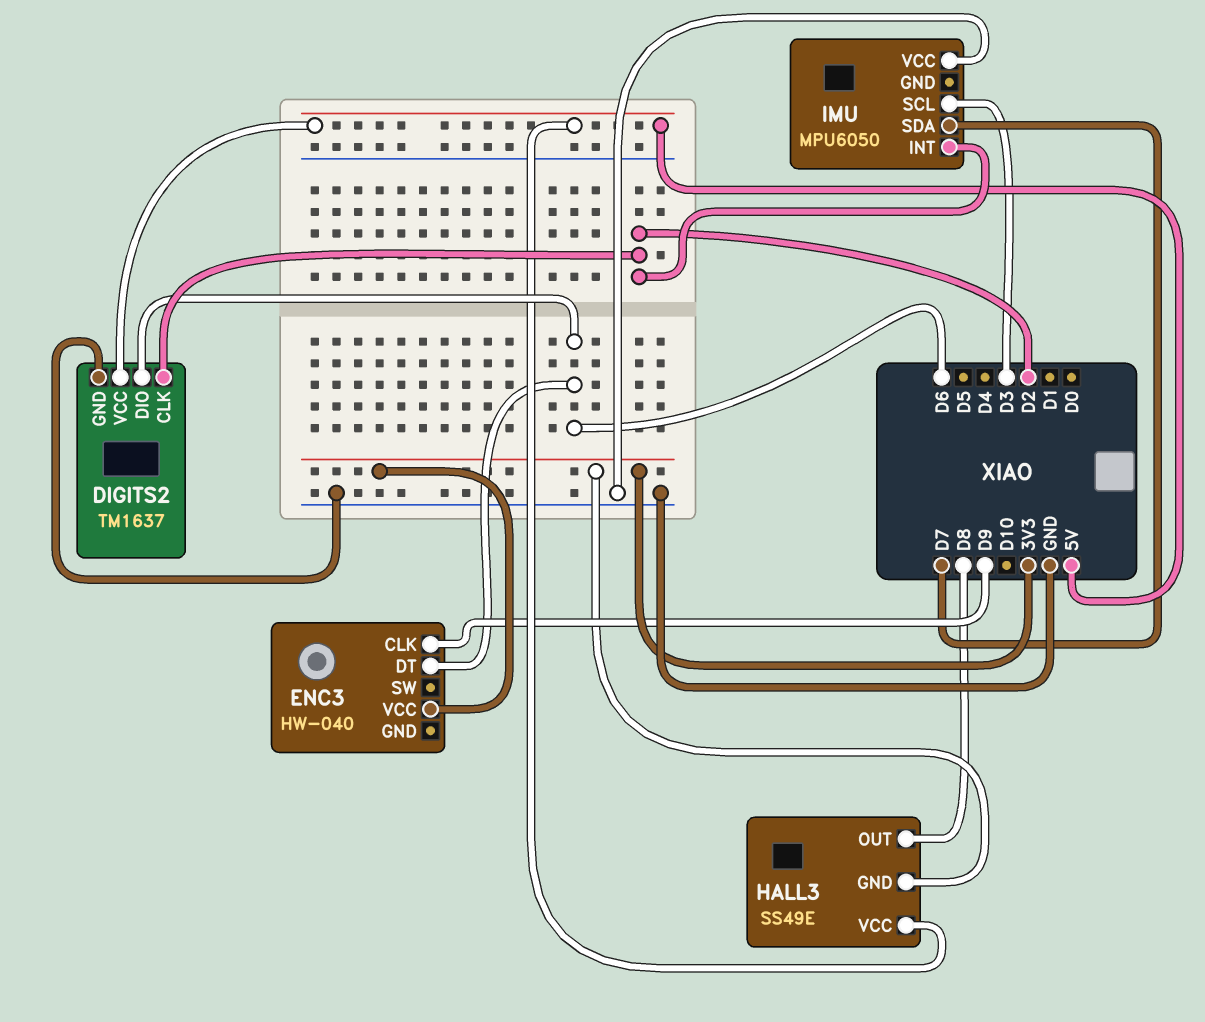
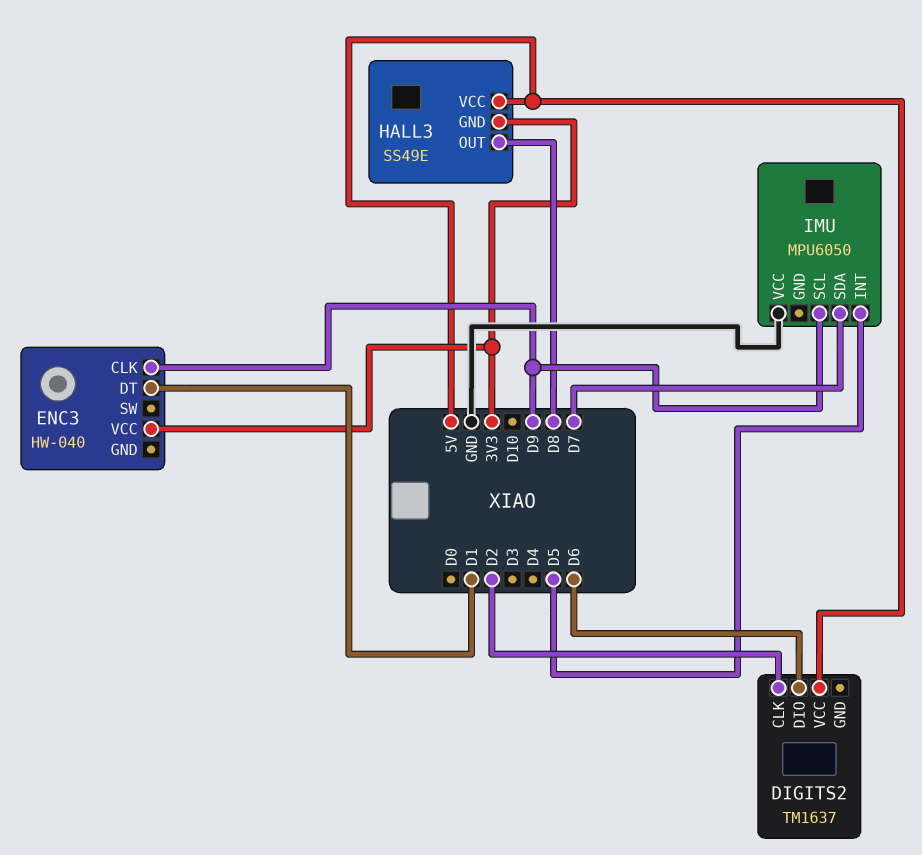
DIGITS2 pin GND: GND -> none
ENC3 pin DT: D6 -> D1
IMU pin INT: D2 -> D5
IMU pin SCL: D3 -> D9

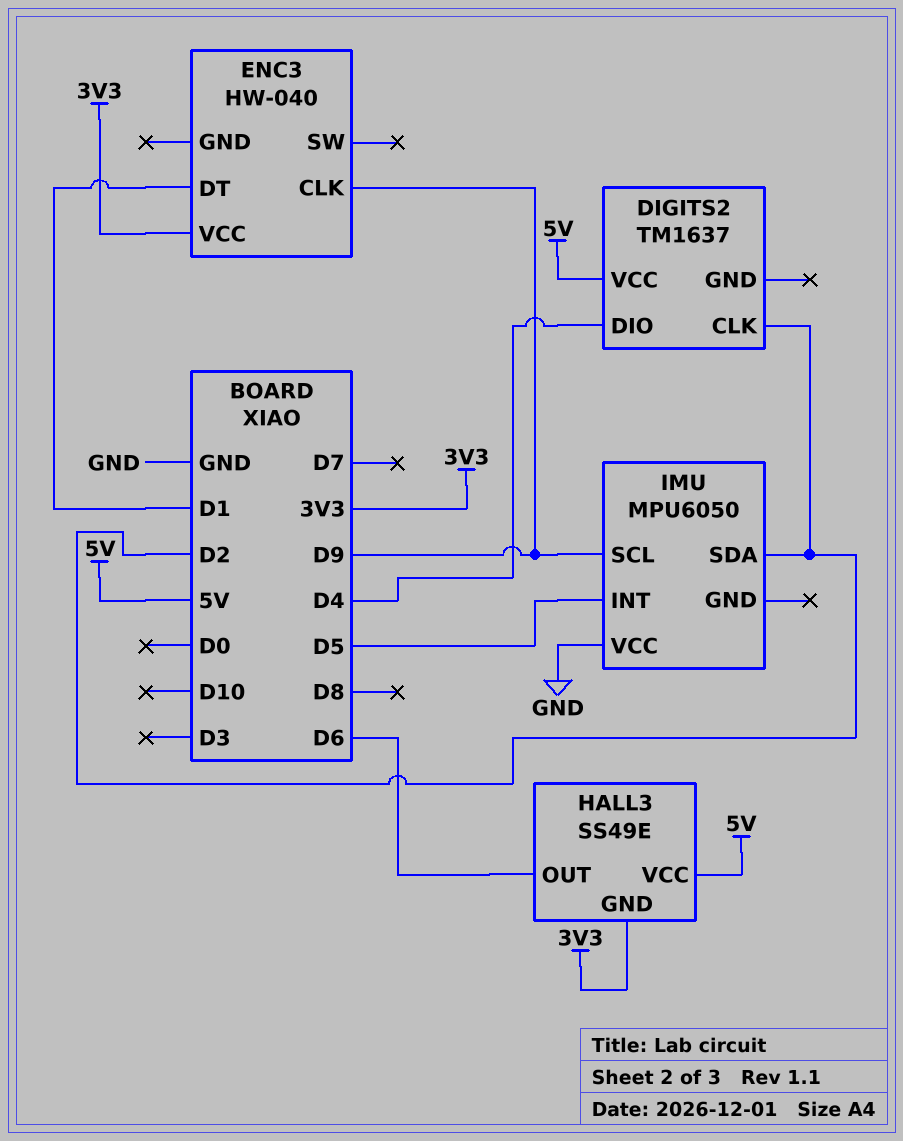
DIGITS2 pin DIO: D6 -> D4
HALL3 pin OUT: D8 -> D6
IMU pin SDA: D7 -> D2

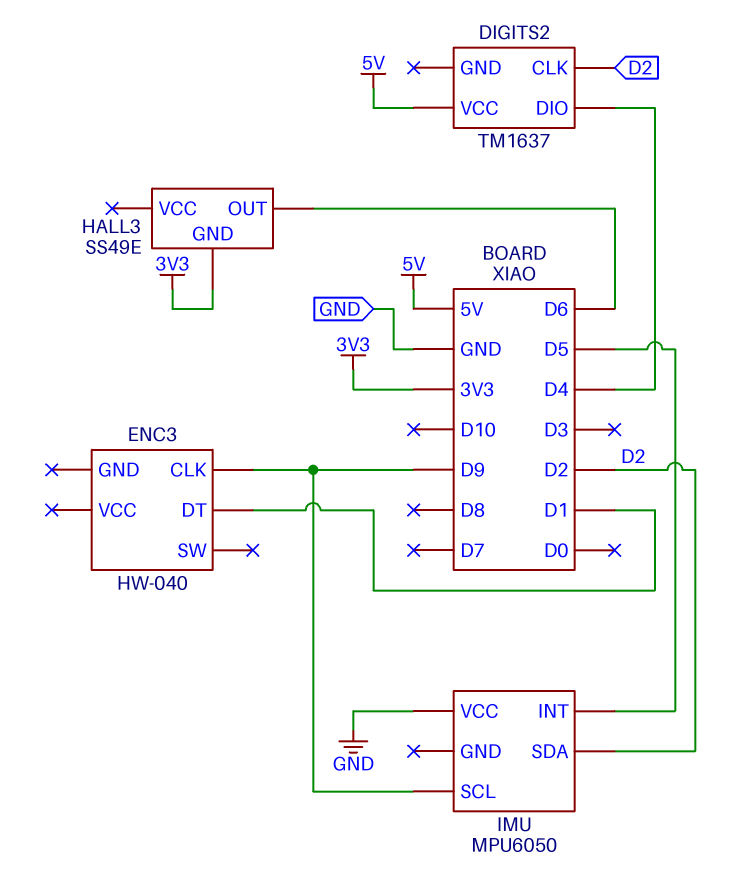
ENC3 pin VCC: 3V3 -> none
HALL3 pin VCC: 5V -> none

